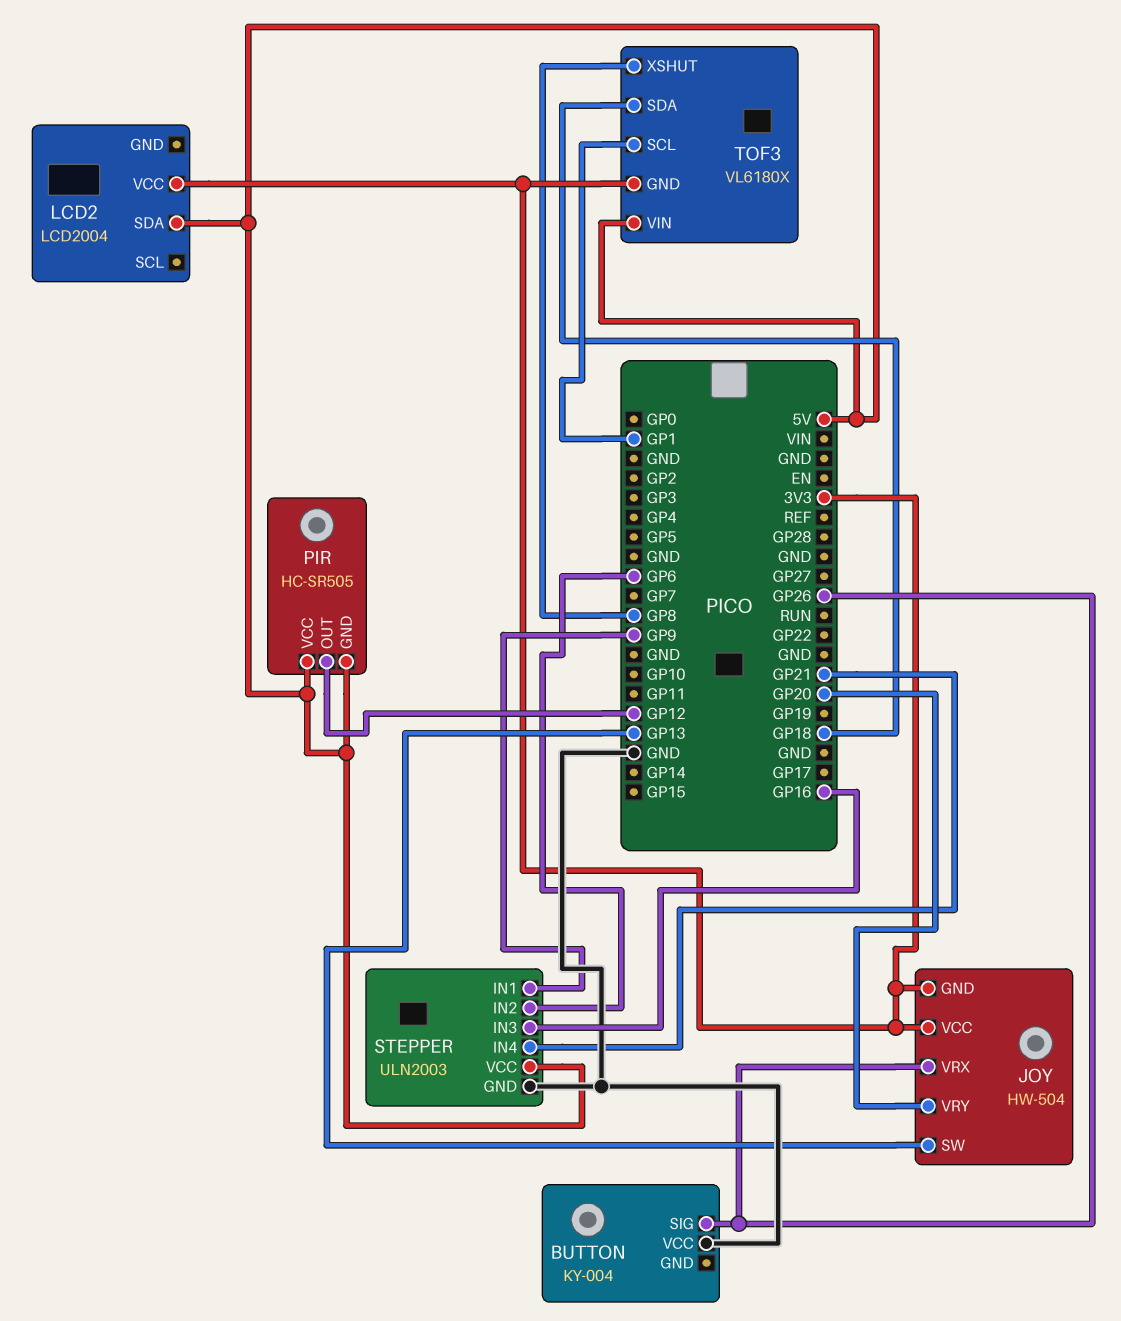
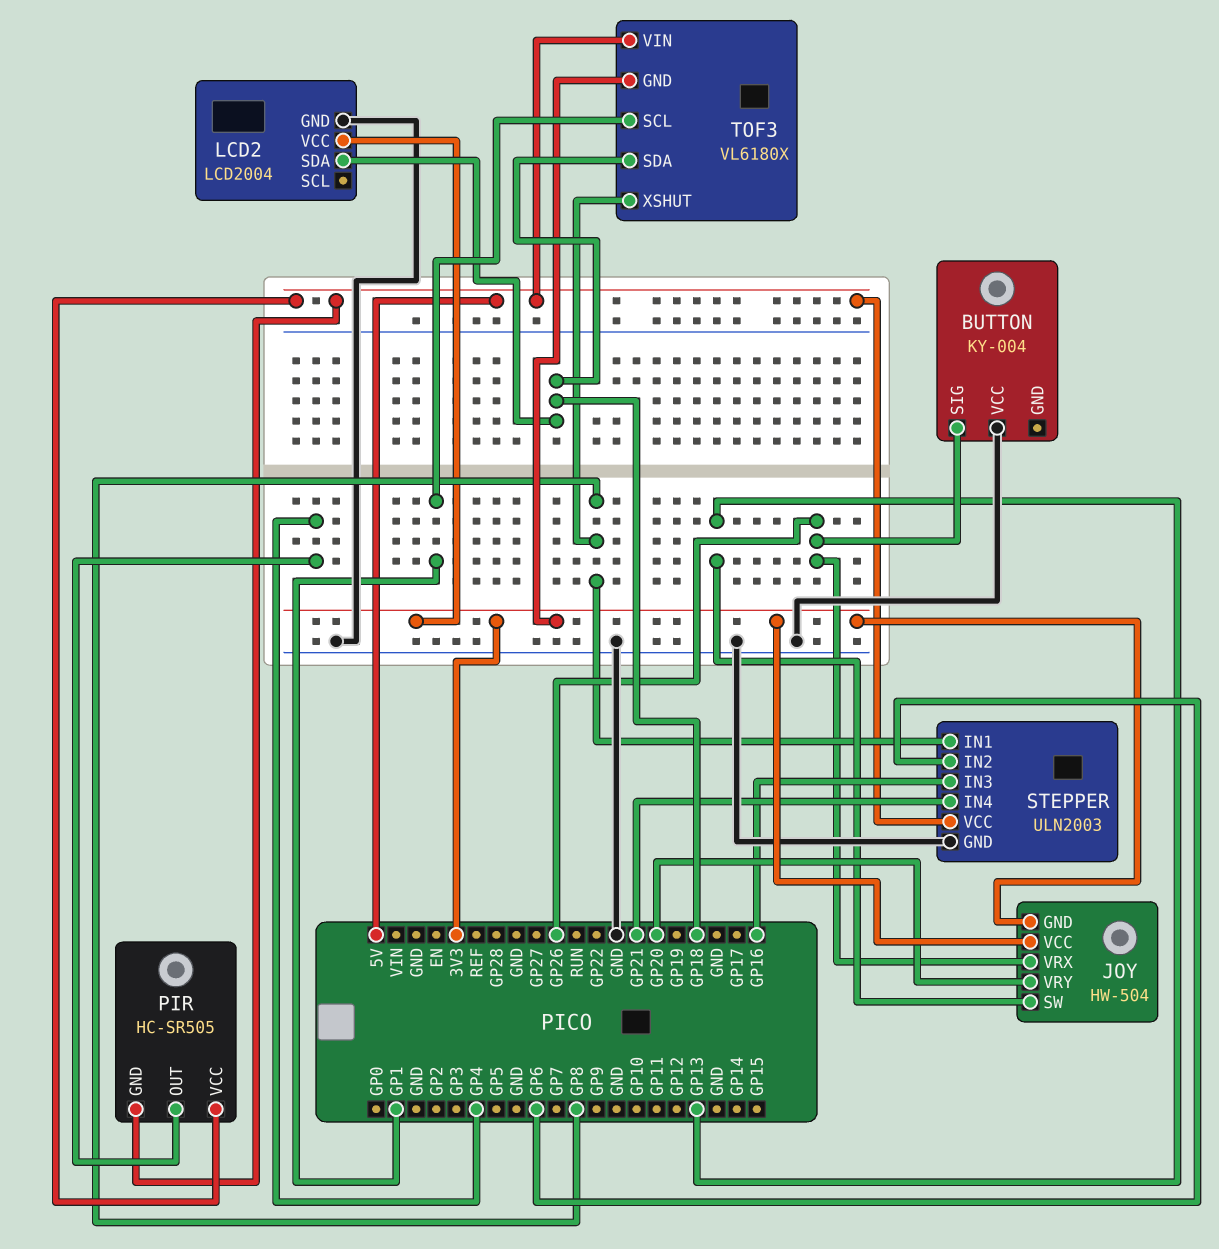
LCD2 pin GND: none -> GND
LCD2 pin SDA: 5V -> GP18
PIR pin OUT: GP12 -> GP4
STEPPER pin IN1: GP9 -> GP8

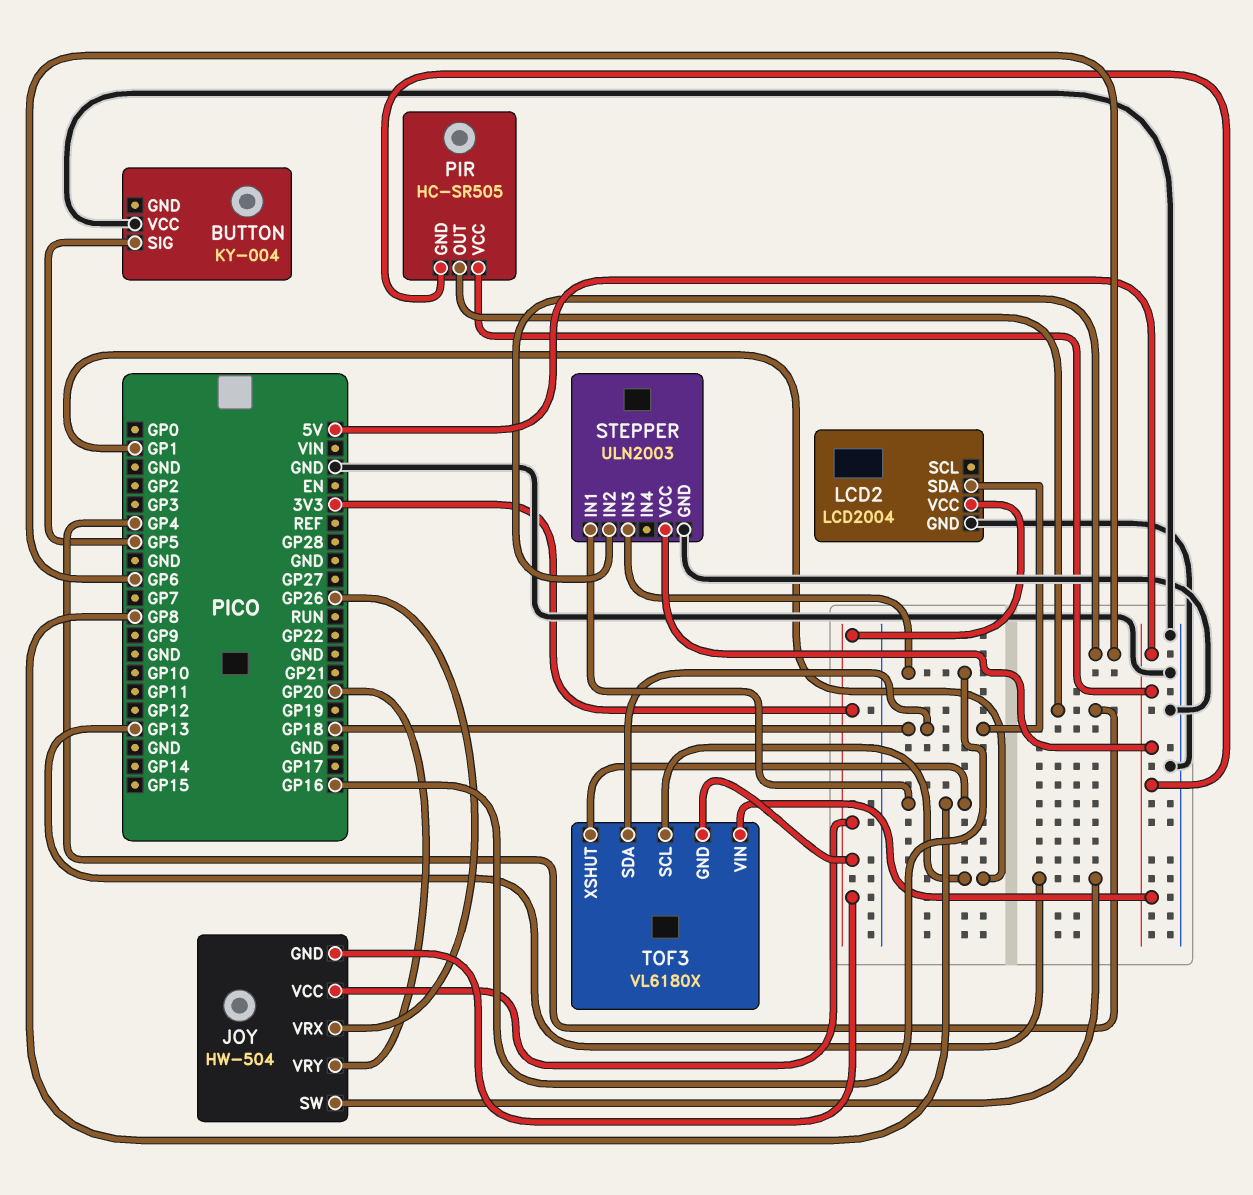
BUTTON pin SIG: GP26 -> GP5
STEPPER pin IN4: GP21 -> none

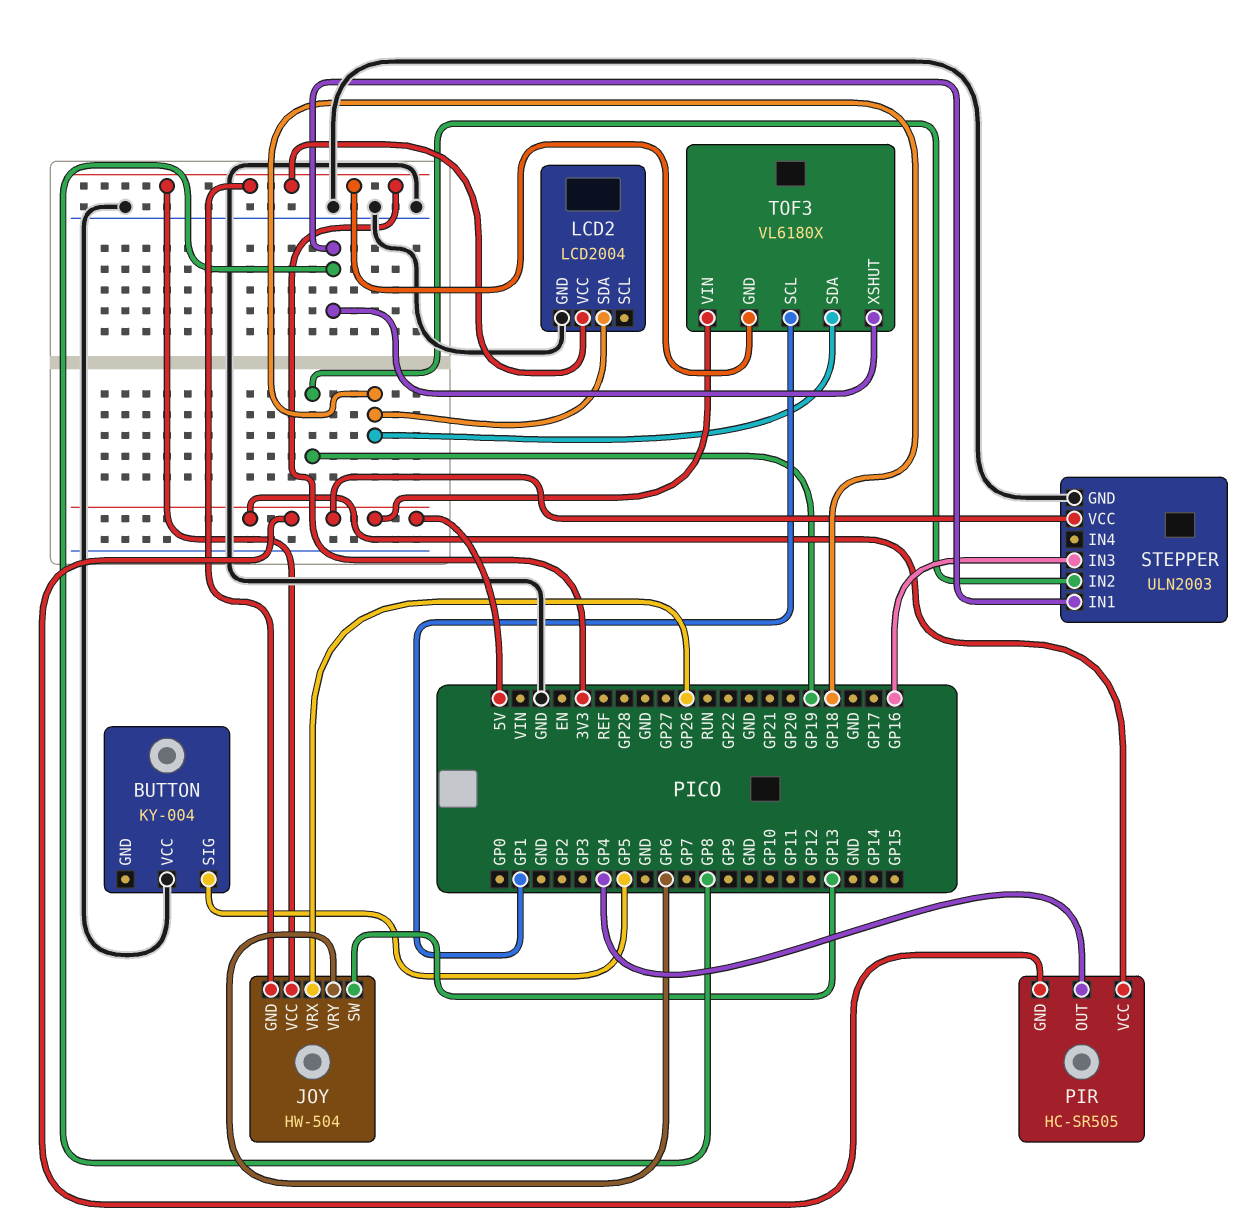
JOY pin VRY: GP20 -> GP6
STEPPER pin IN2: GP6 -> GP19

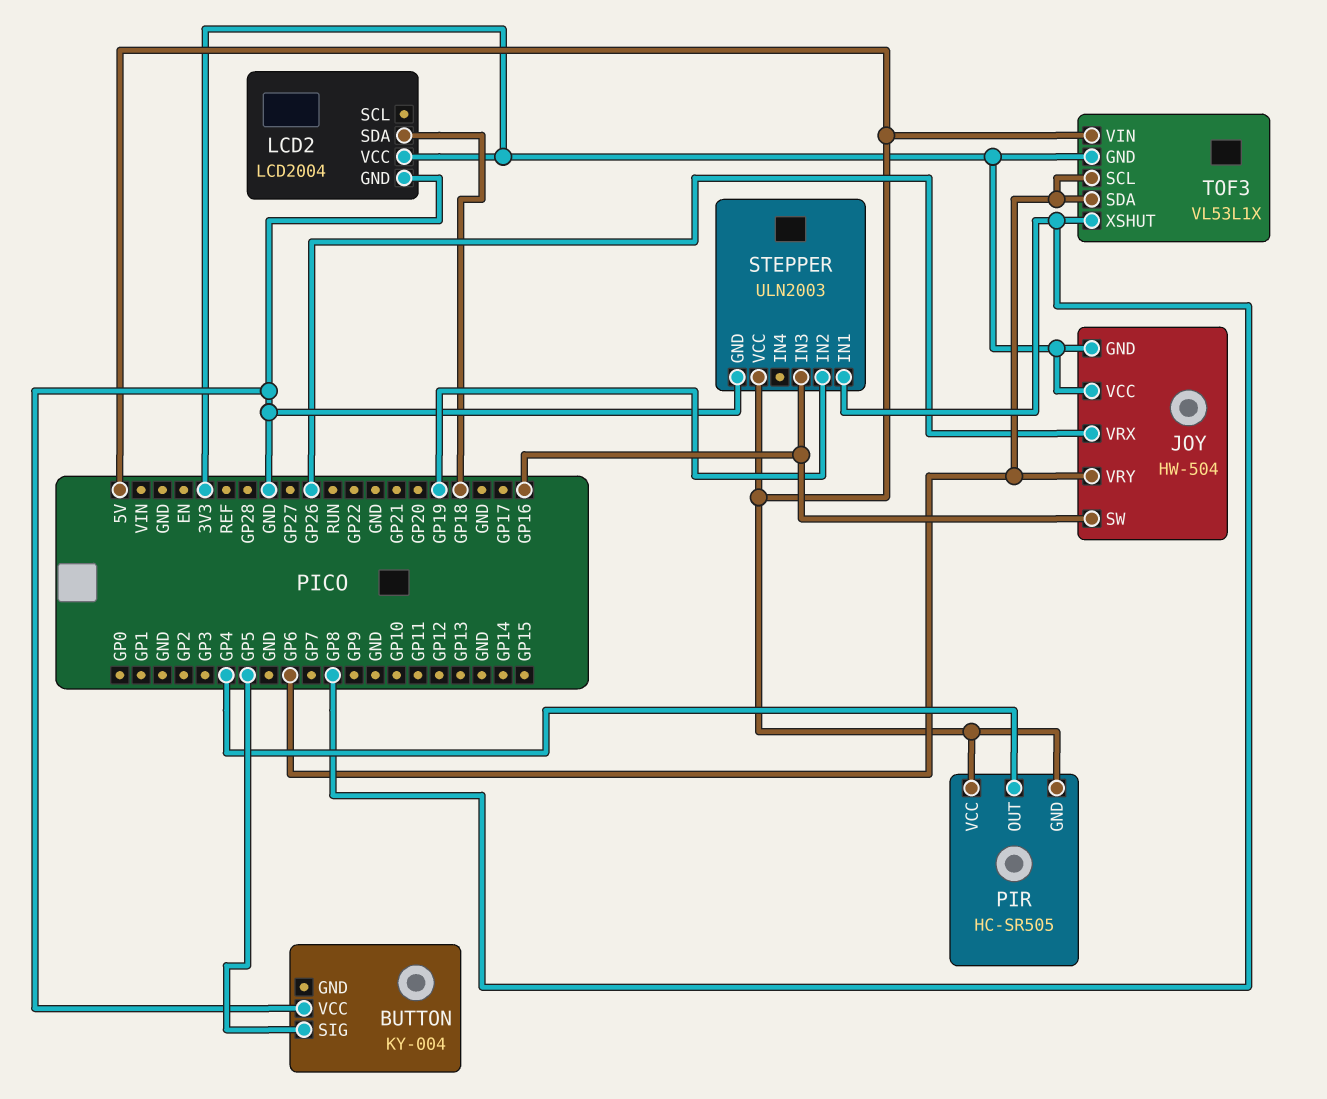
JOY pin SW: GP13 -> GP16
TOF3: VL6180X -> VL53L1X
TOF3 pin SCL: GP1 -> GP6
TOF3 pin SDA: GP18 -> GP6

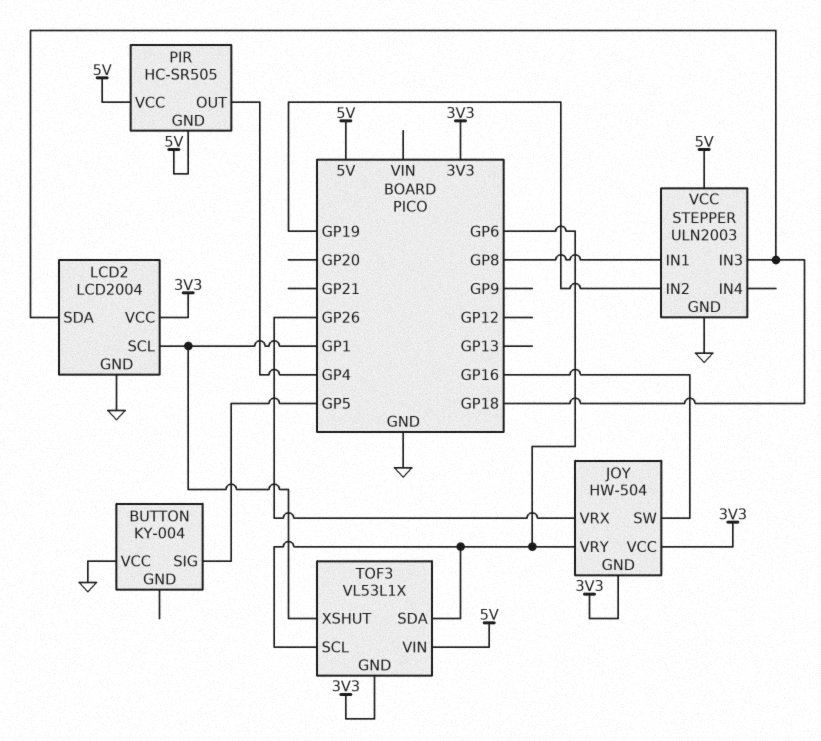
LCD2 pin SCL: none -> GP1
STEPPER pin IN3: GP16 -> GP18
TOF3 pin XSHUT: GP8 -> GP1

